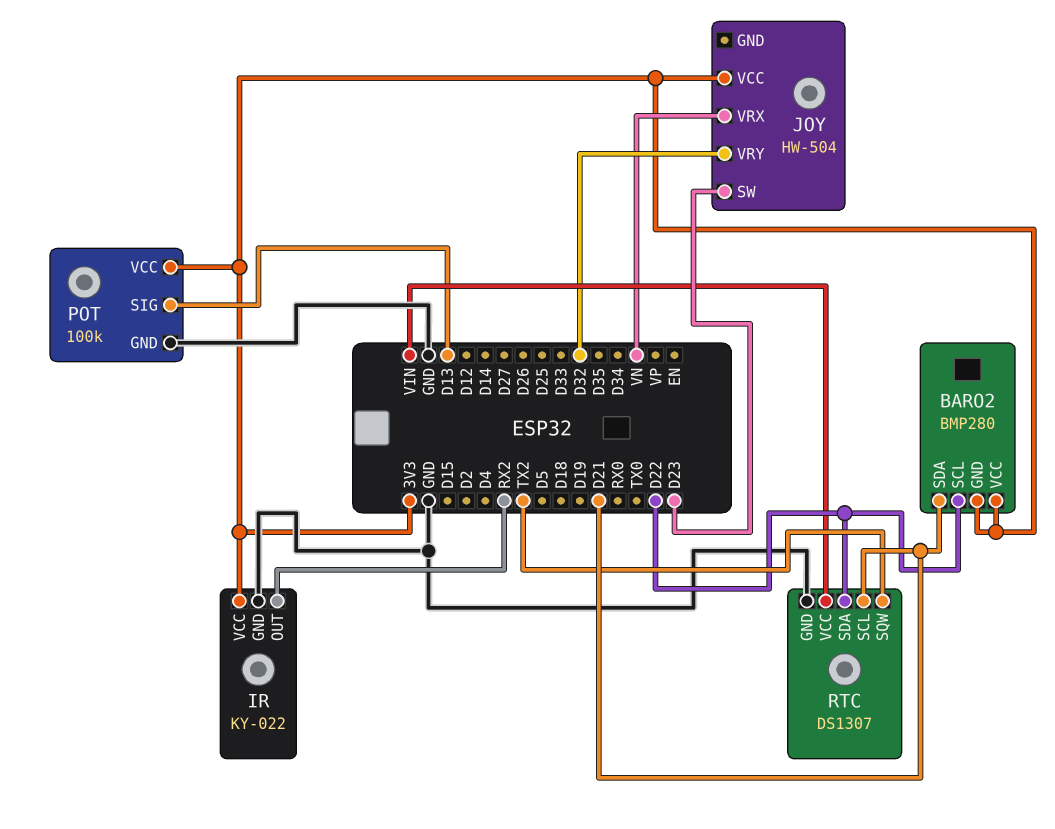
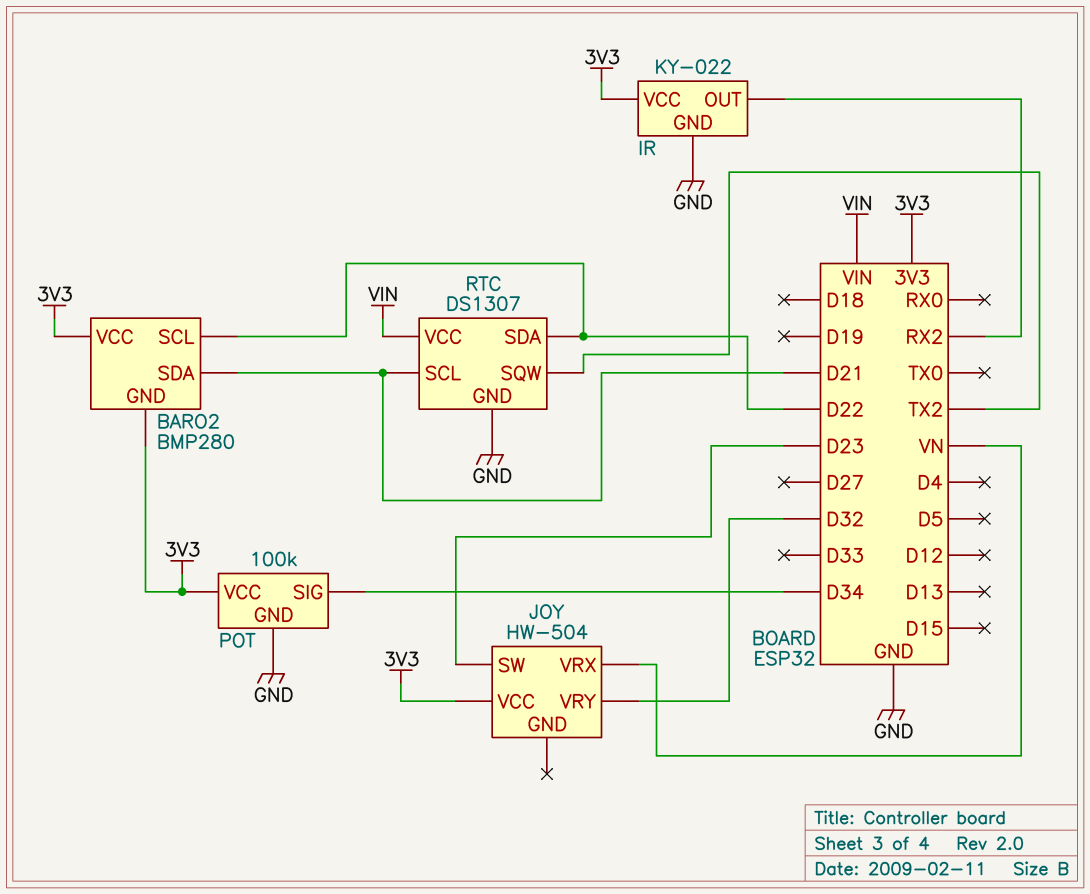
POT pin SIG: D13 -> D34

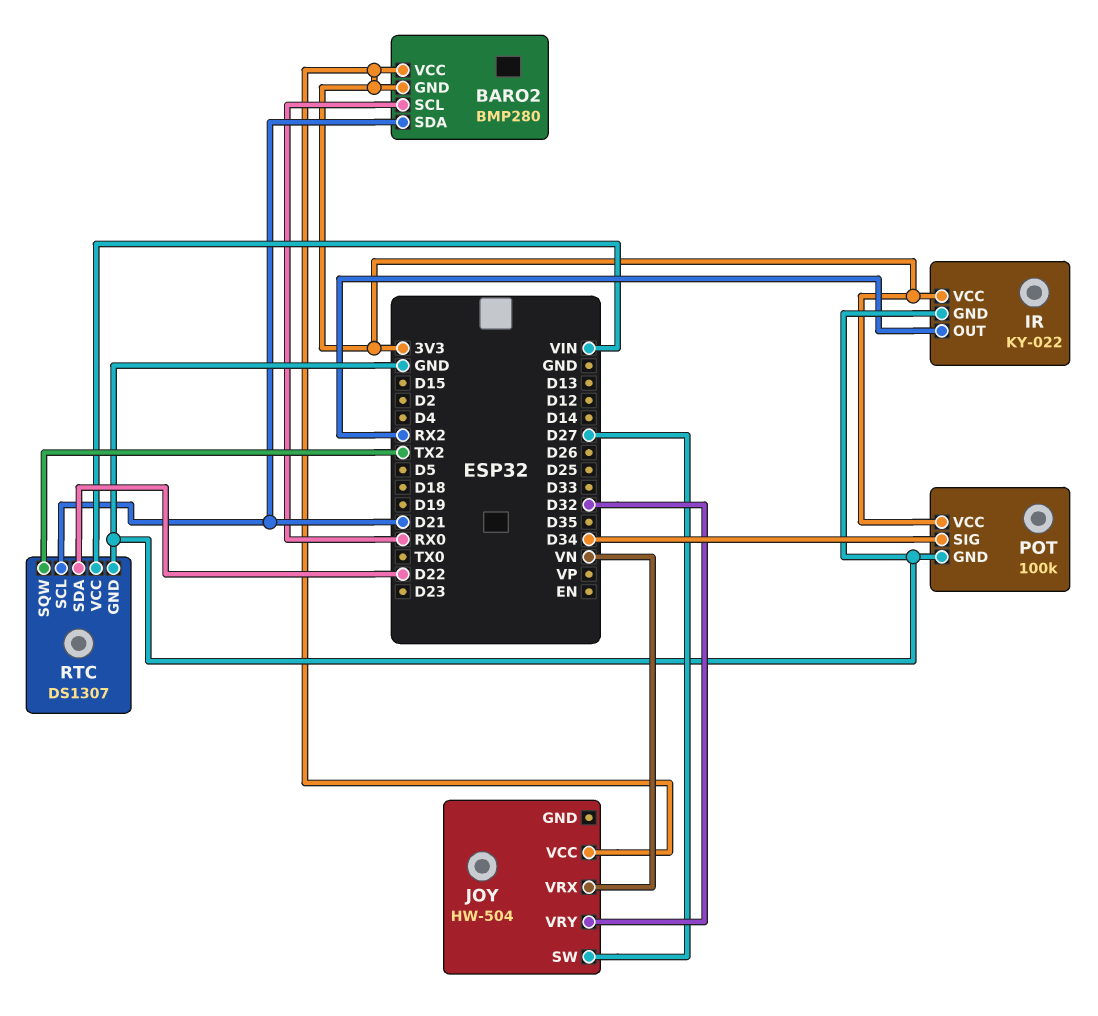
BARO2 pin SCL: D22 -> RX0
JOY pin SW: D23 -> D27

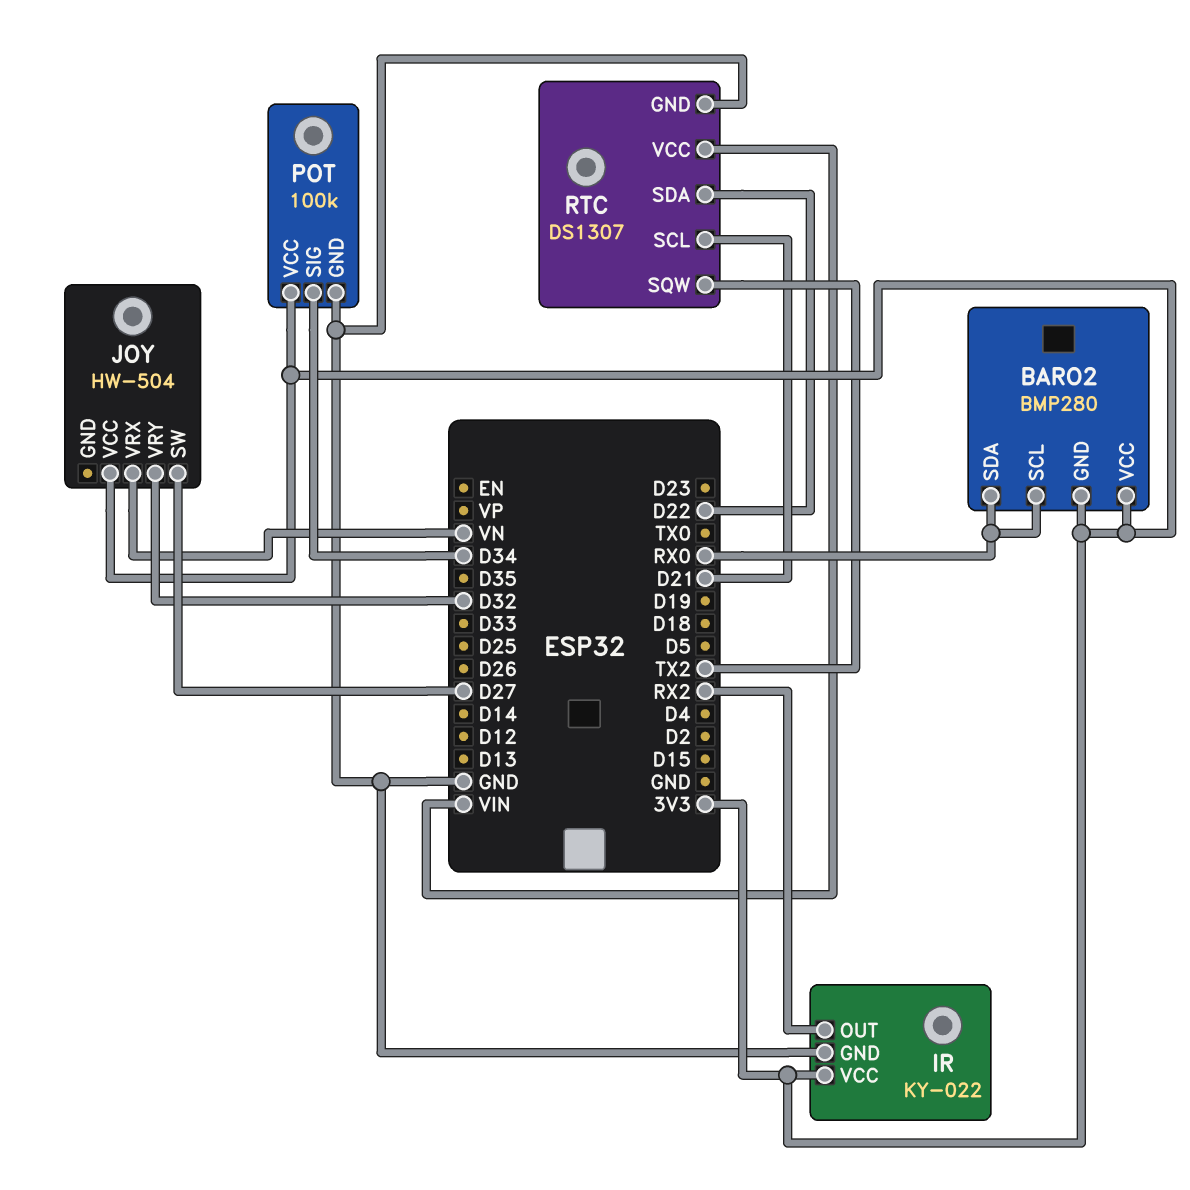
BARO2 pin SDA: D21 -> RX0

